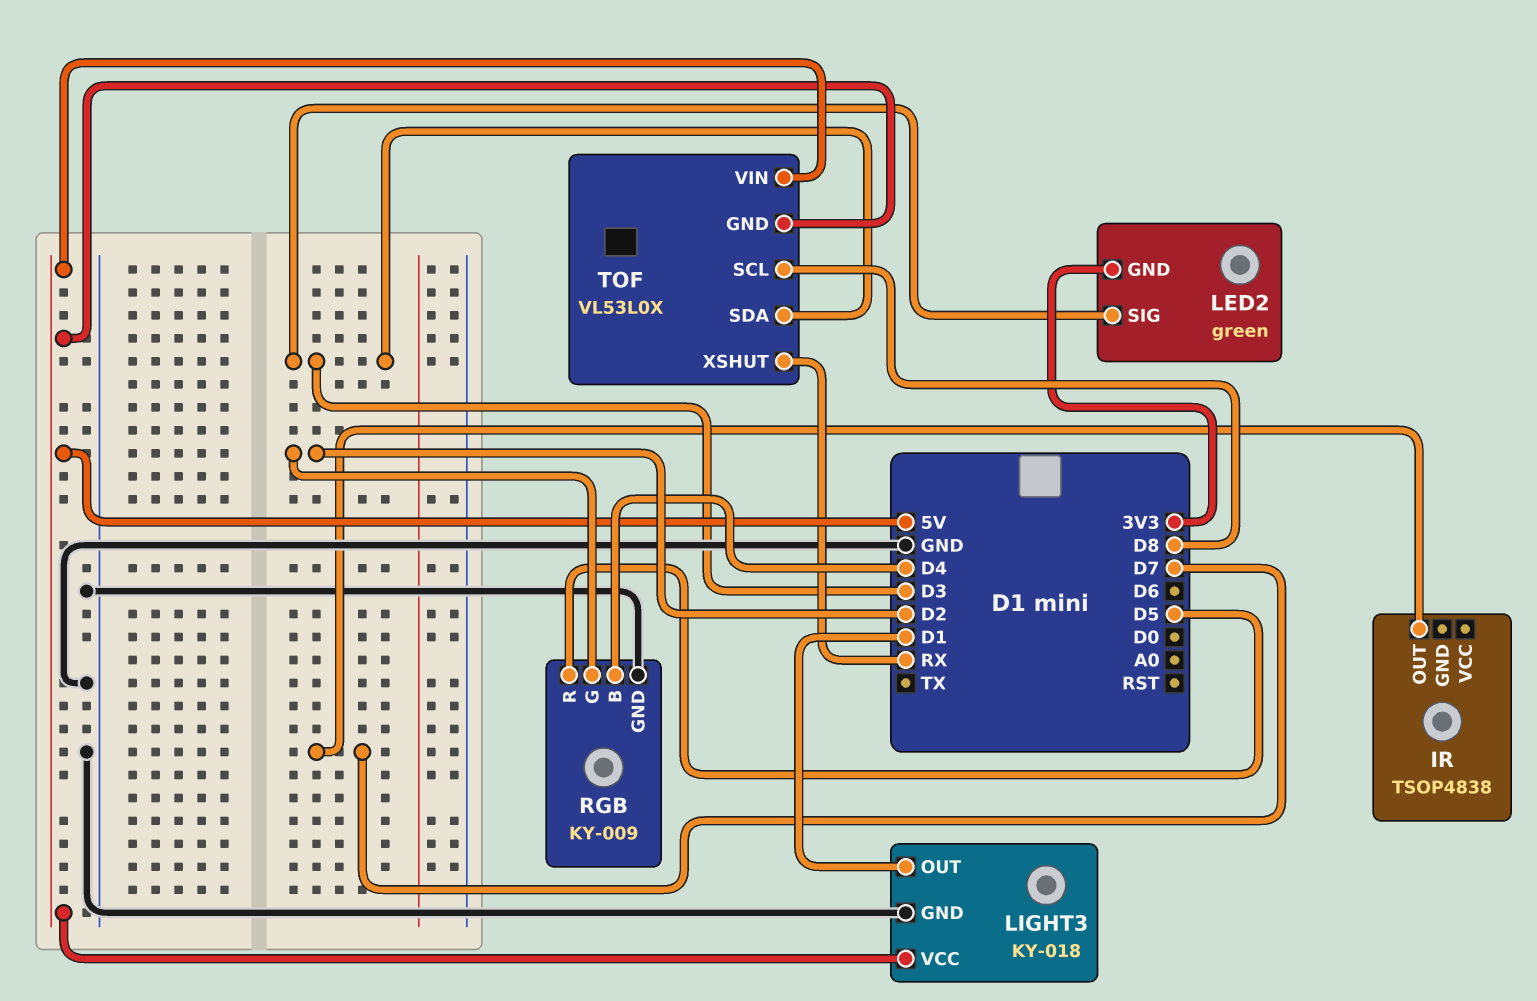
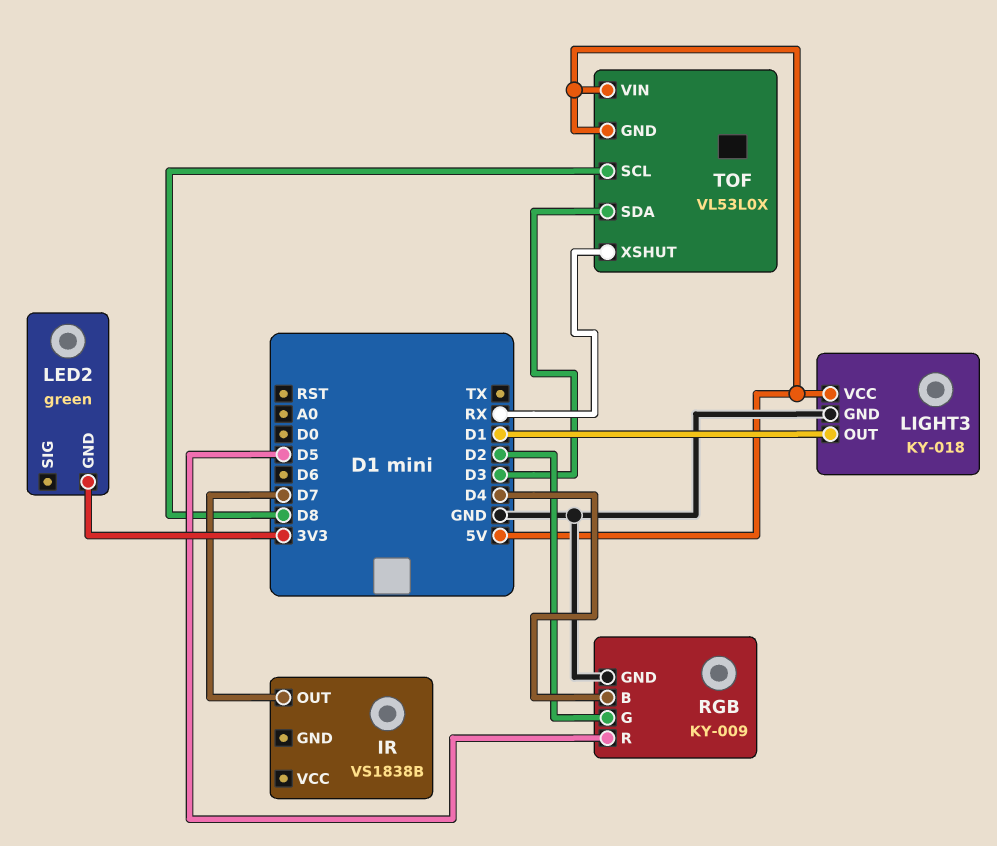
IR: TSOP4838 -> VS1838B
LED2 pin SIG: D3 -> none

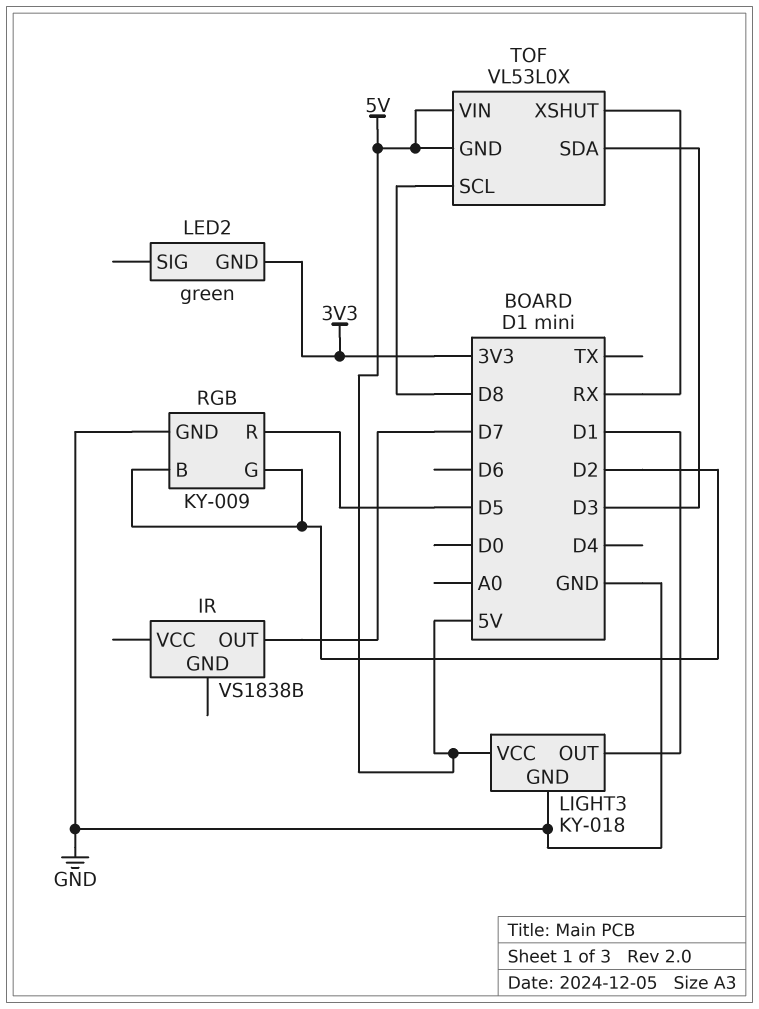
RGB pin B: D4 -> D2

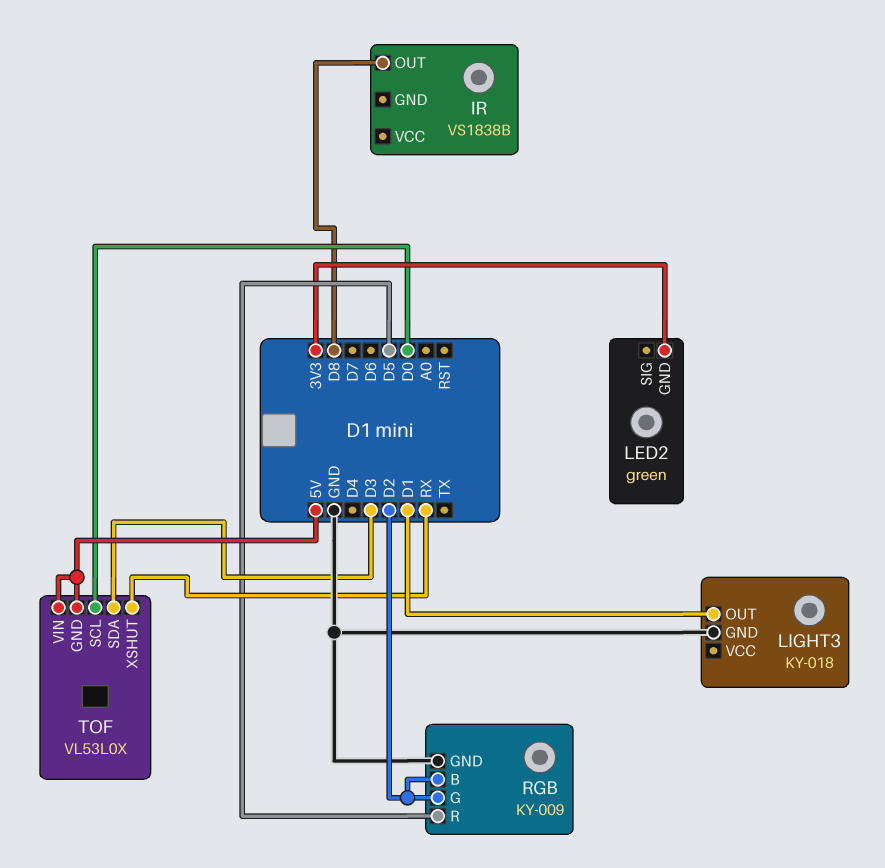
IR pin OUT: D7 -> D8
LIGHT3 pin VCC: 5V -> none
TOF pin SCL: D8 -> D0

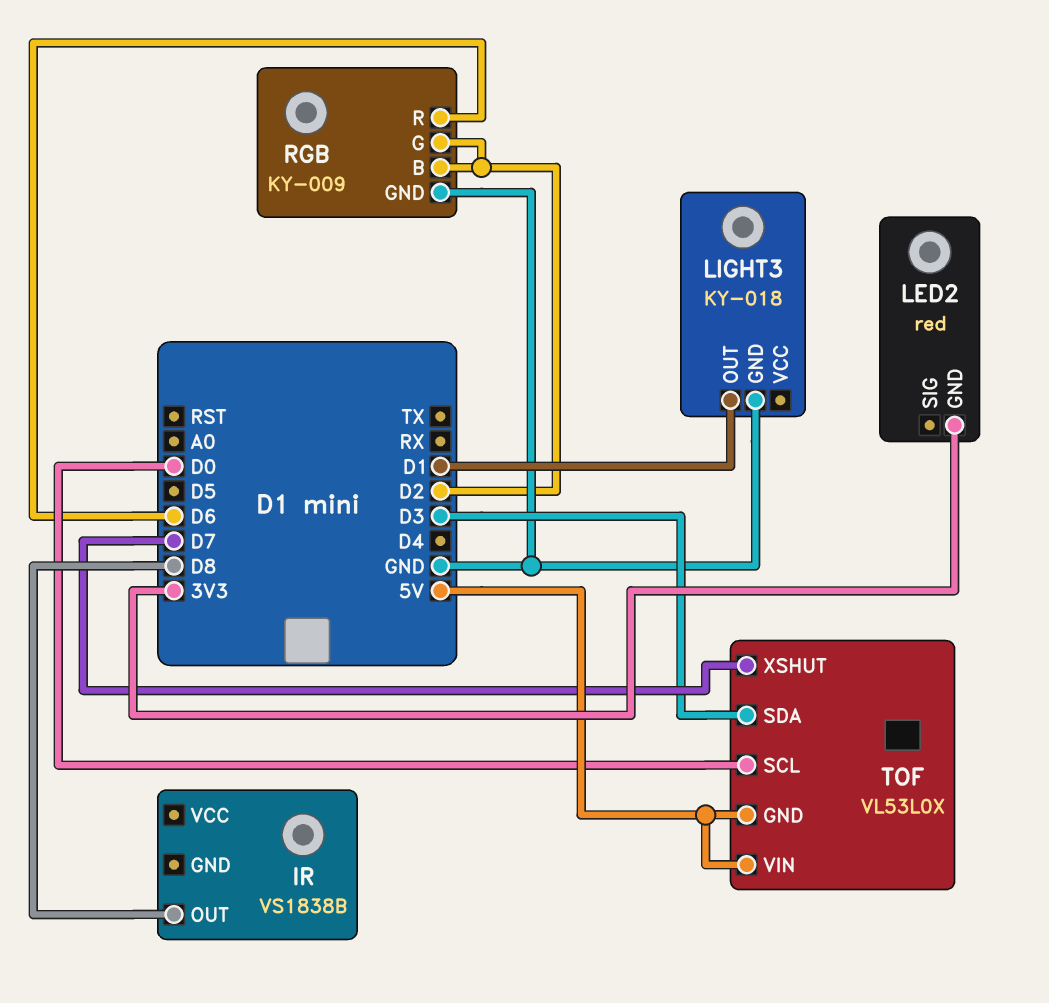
LED2: green -> red
RGB pin R: D5 -> D6
TOF pin XSHUT: RX -> D7

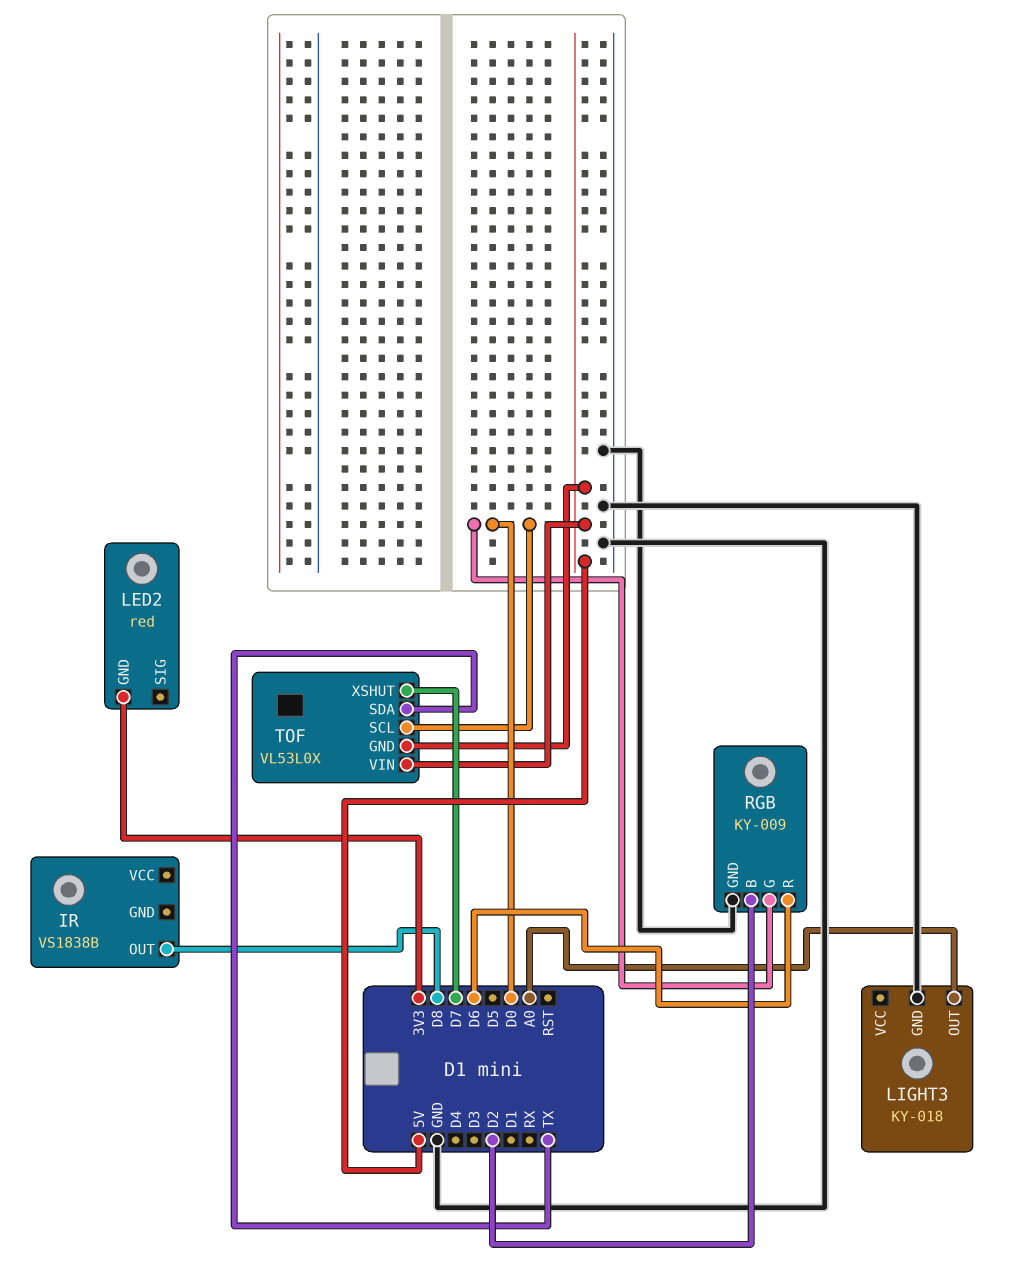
LIGHT3 pin OUT: D1 -> A0
RGB pin G: D2 -> D0
TOF pin SDA: D3 -> TX

